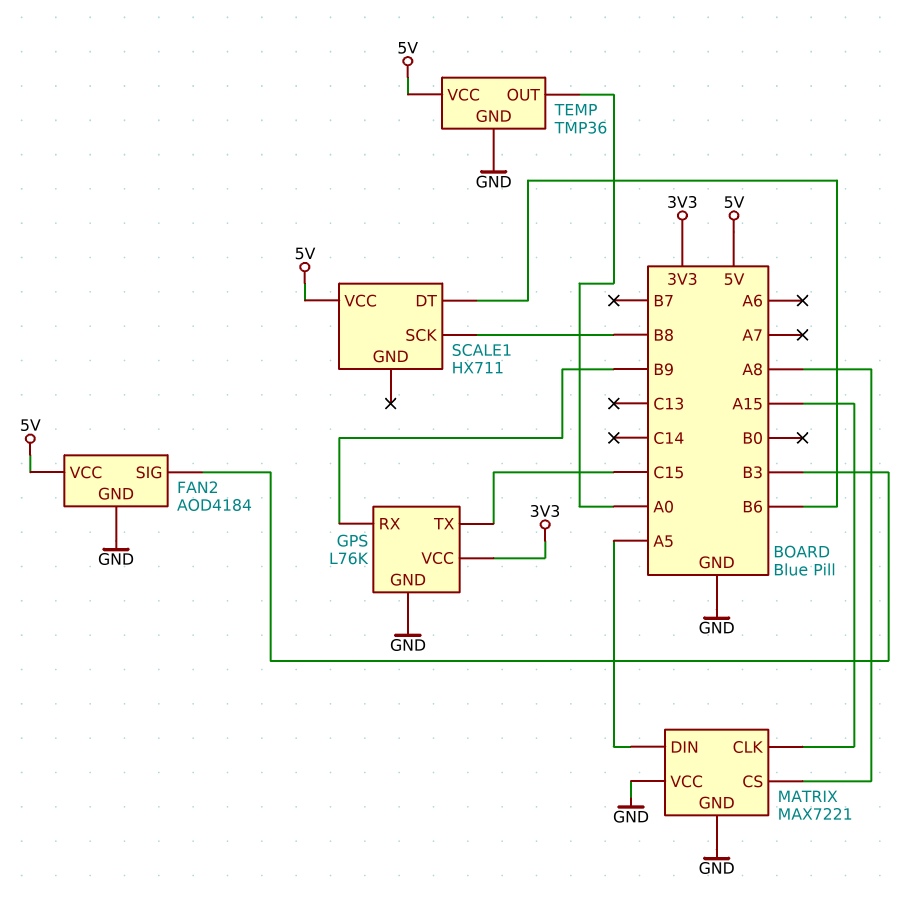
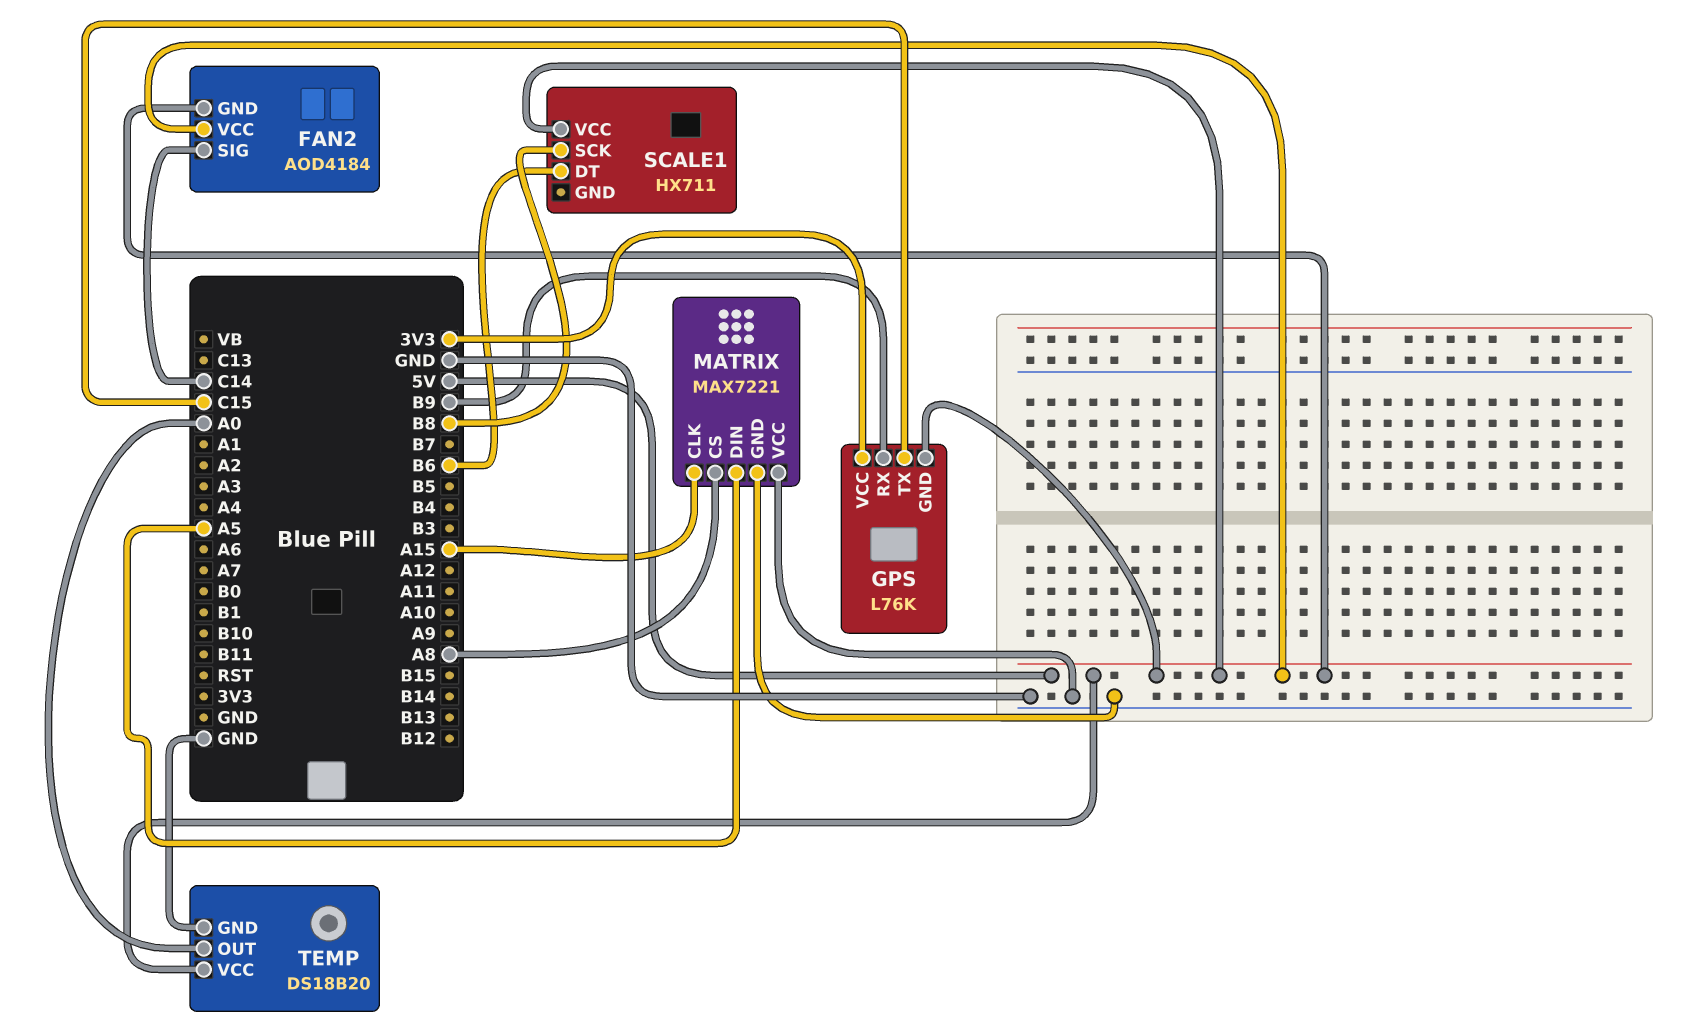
FAN2 pin GND: GND -> 5V
FAN2 pin SIG: B3 -> C14
GPS pin GND: GND -> 5V
TEMP: TMP36 -> DS18B20

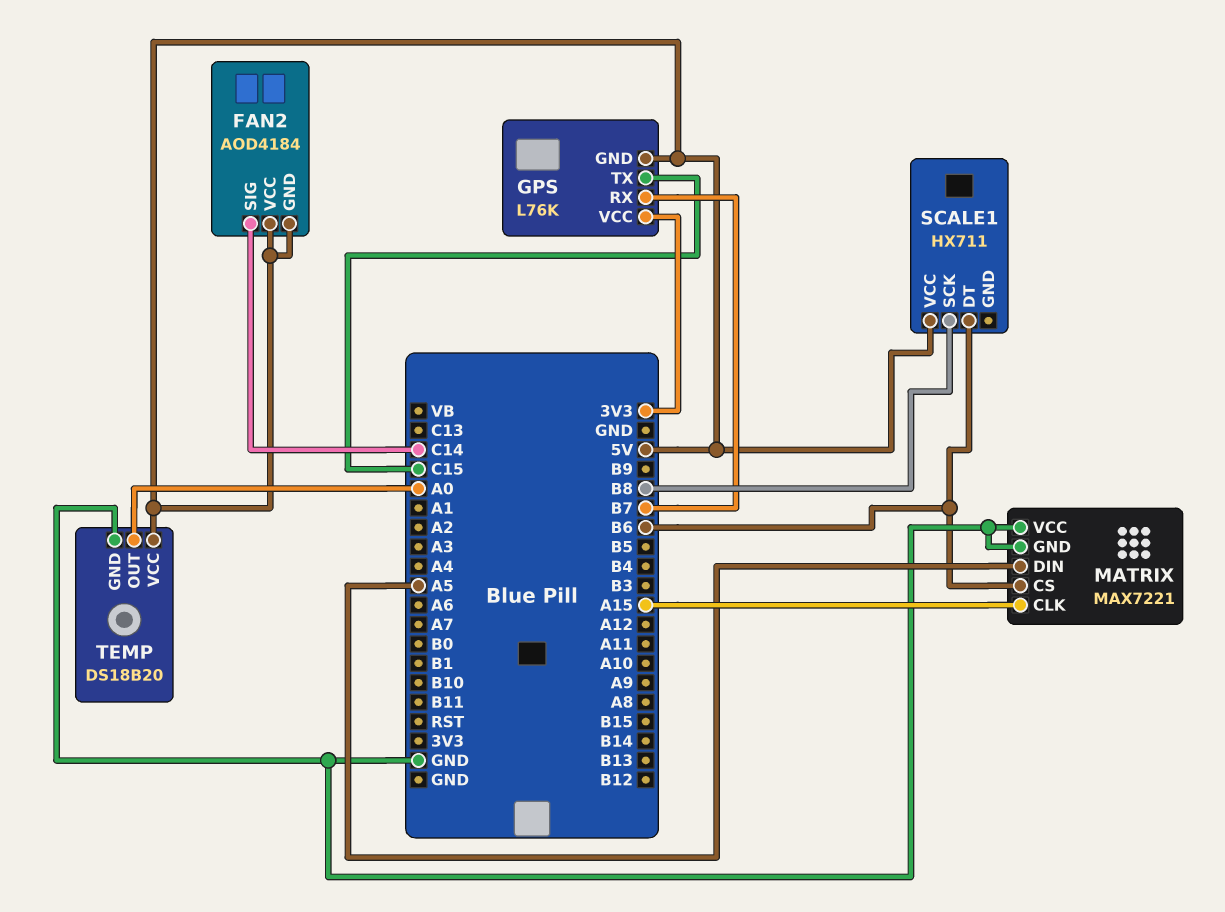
GPS pin RX: B9 -> B7
MATRIX pin CS: A8 -> B6

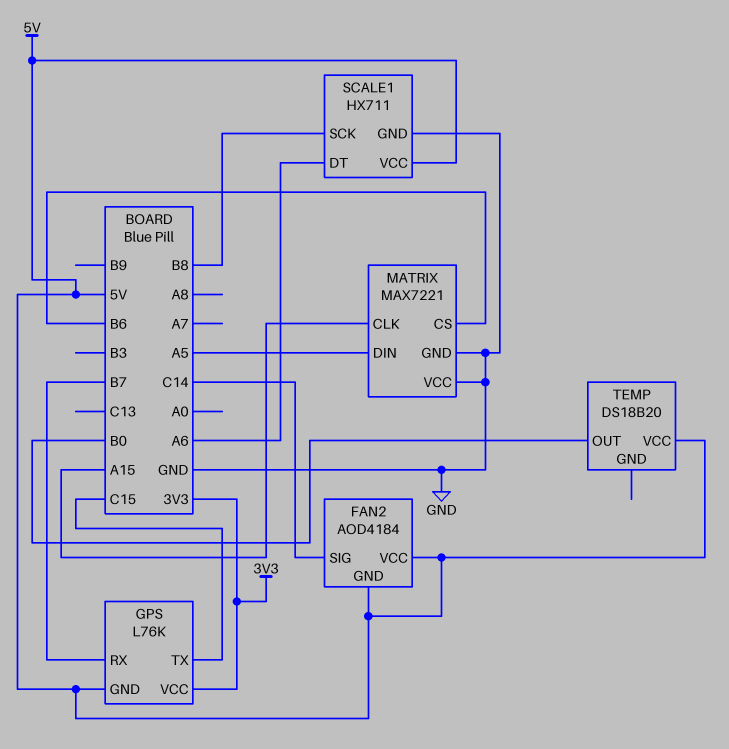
SCALE1 pin DT: B6 -> A6
SCALE1 pin GND: none -> GND
TEMP pin GND: GND -> none
TEMP pin OUT: A0 -> B0

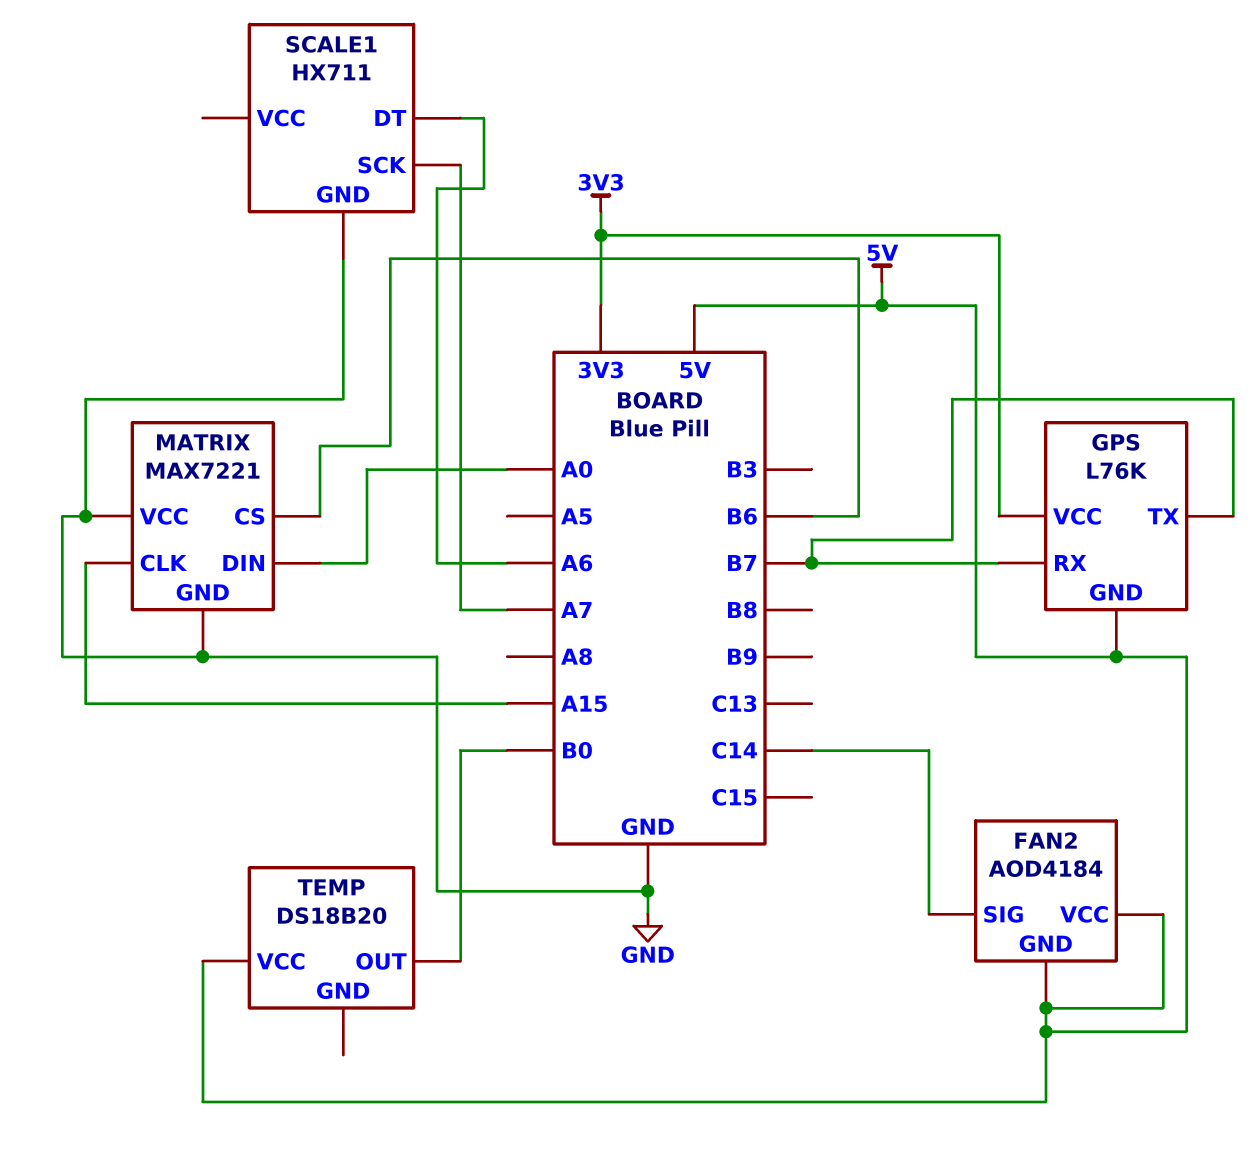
GPS pin TX: C15 -> B7
MATRIX pin DIN: A5 -> A0
SCALE1 pin SCK: B8 -> A7
SCALE1 pin VCC: 5V -> none

